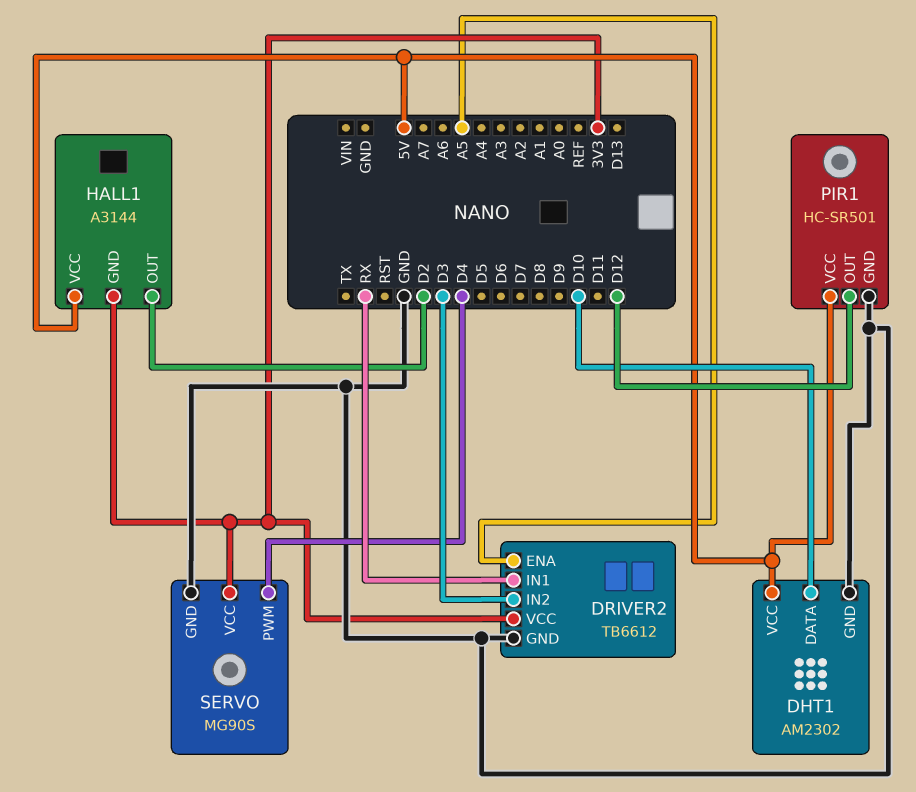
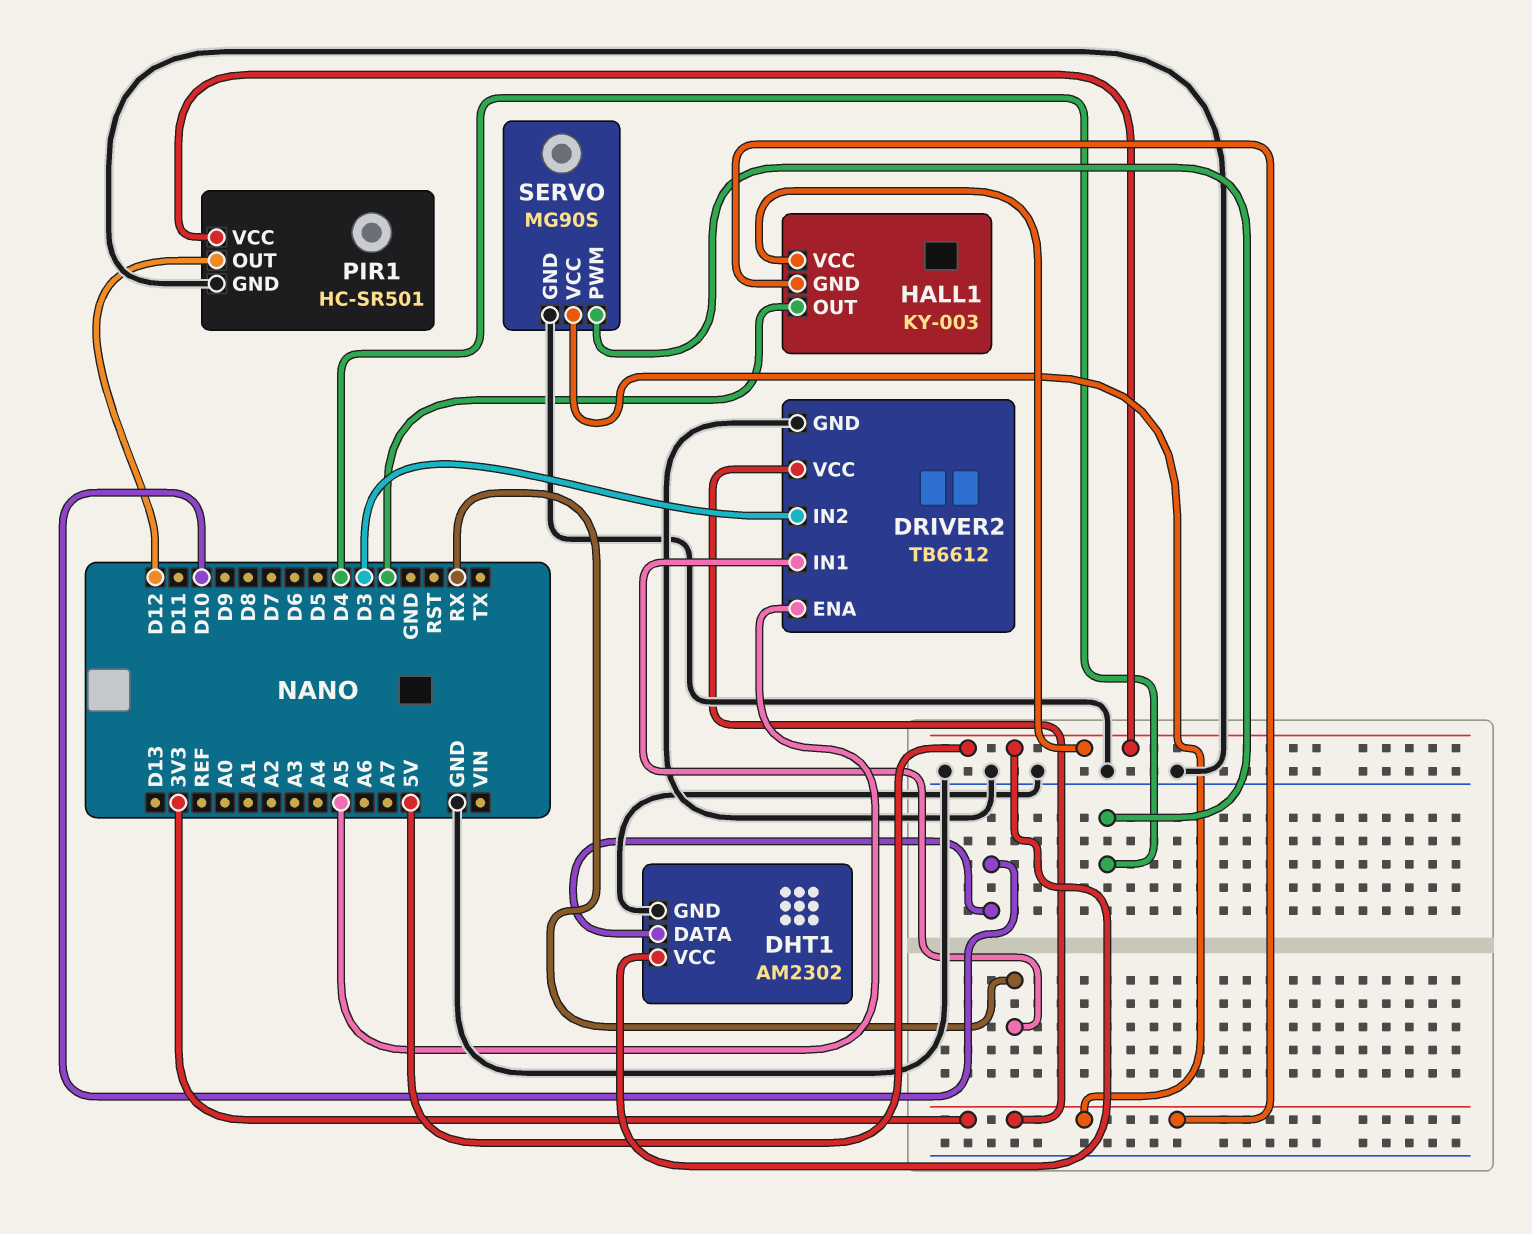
HALL1: A3144 -> KY-003

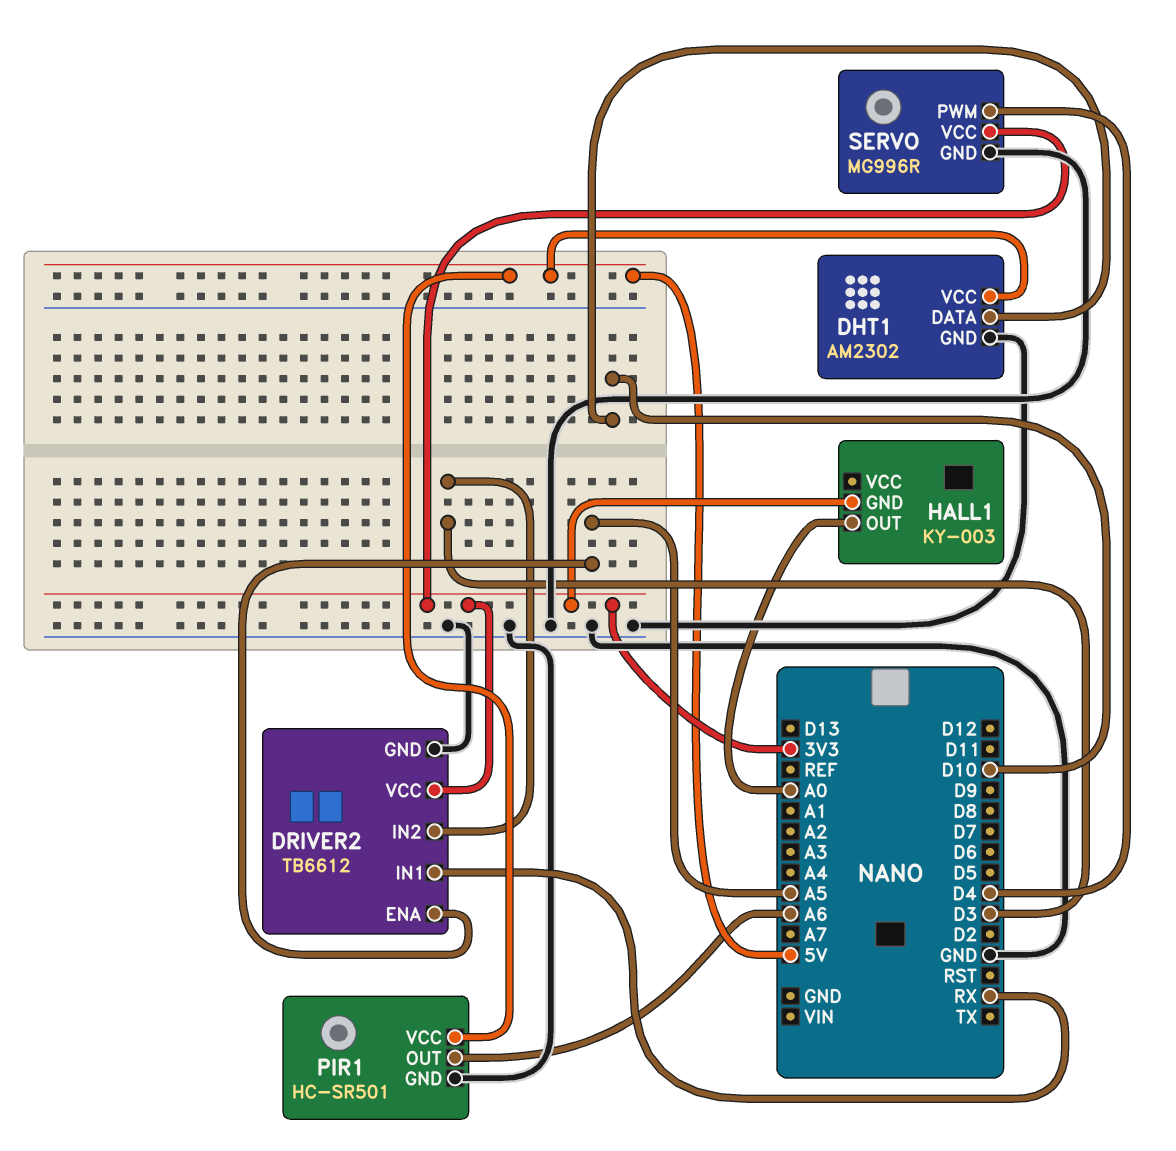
HALL1 pin OUT: D2 -> A0
HALL1 pin VCC: 5V -> none
PIR1 pin OUT: D12 -> A6
SERVO: MG90S -> MG996R

